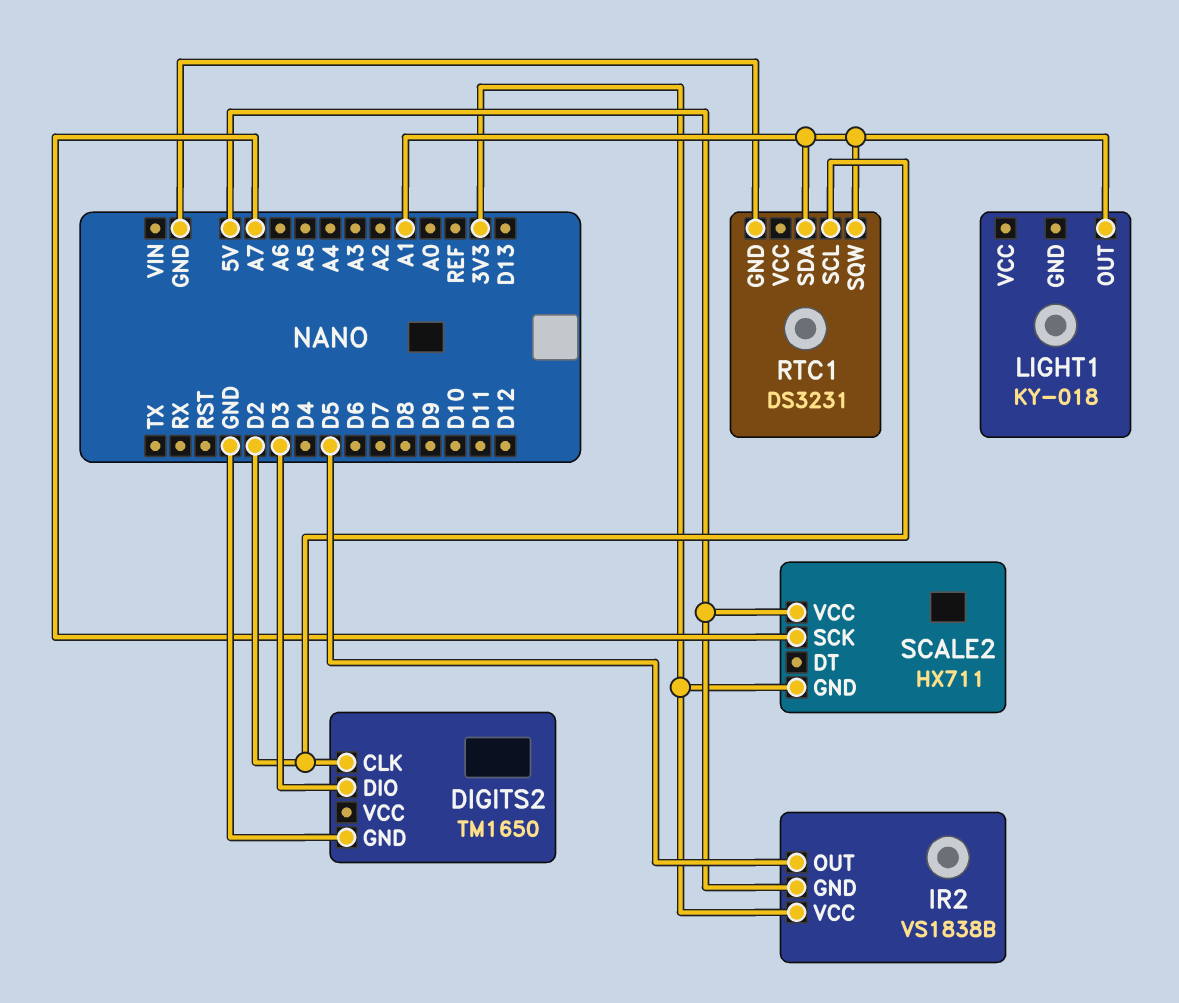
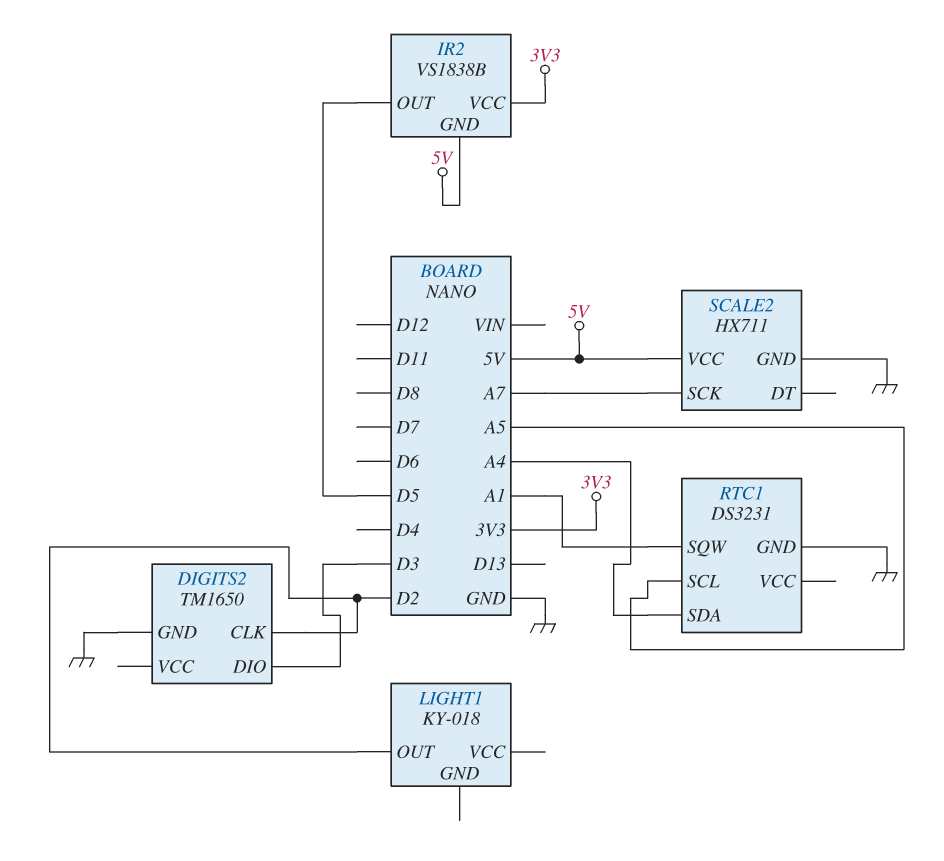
LIGHT1 pin OUT: A1 -> D2
RTC1 pin SCL: D2 -> A5
RTC1 pin SDA: A1 -> A4
SCALE2 pin GND: 3V3 -> GND

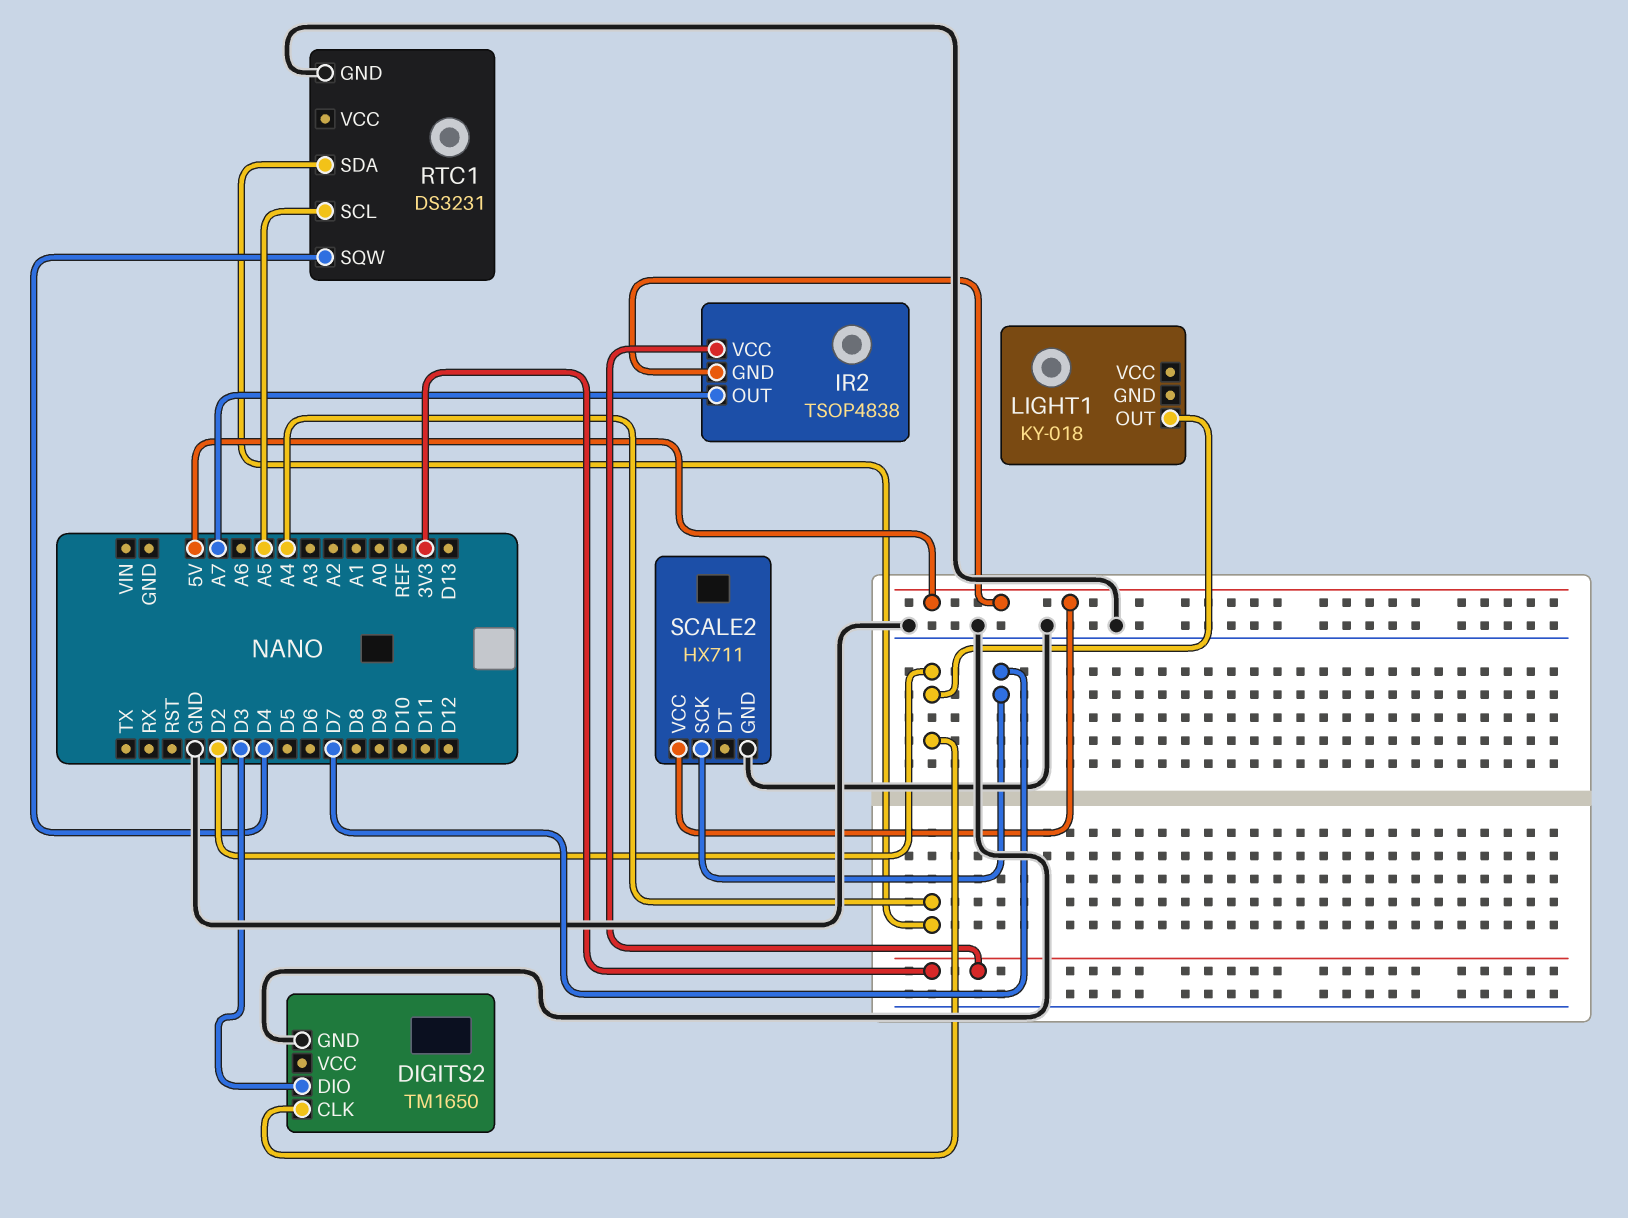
IR2: VS1838B -> TSOP4838
IR2 pin OUT: D5 -> A7
RTC1 pin SQW: A1 -> D4
SCALE2 pin SCK: A7 -> D7

